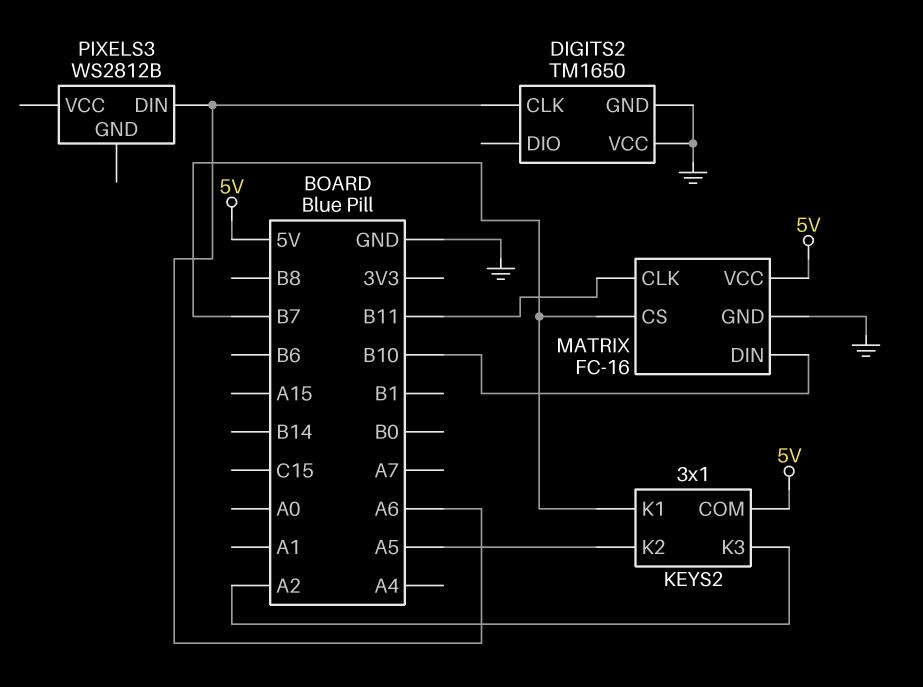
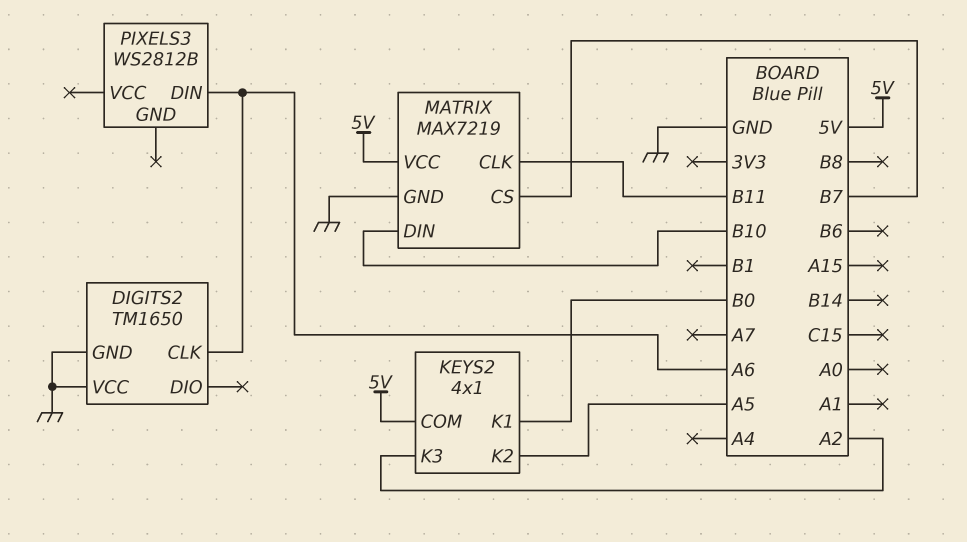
KEYS2: 3x1 -> 4x1
KEYS2 pin K1: B7 -> B0
MATRIX: FC-16 -> MAX7219

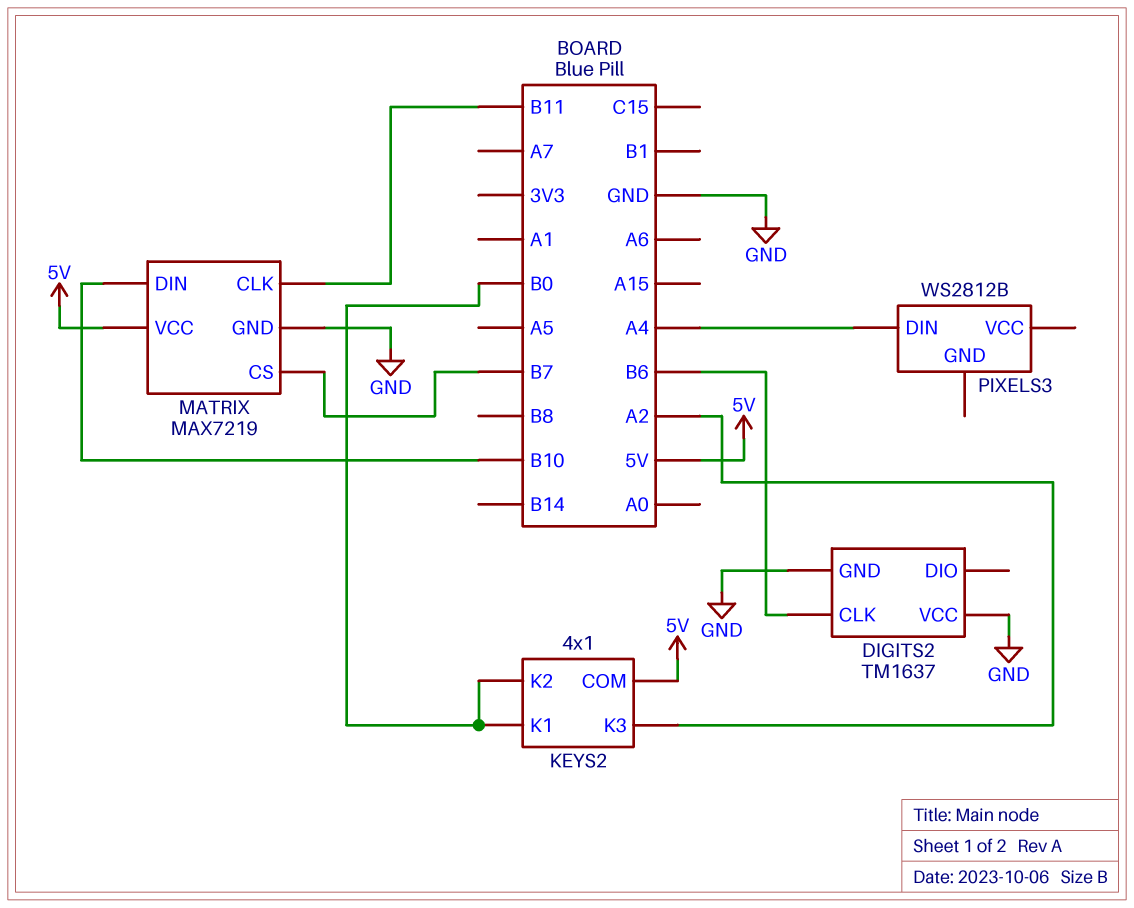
DIGITS2: TM1650 -> TM1637
DIGITS2 pin CLK: A6 -> B6
KEYS2 pin K2: A5 -> B0
PIXELS3 pin DIN: A6 -> A4

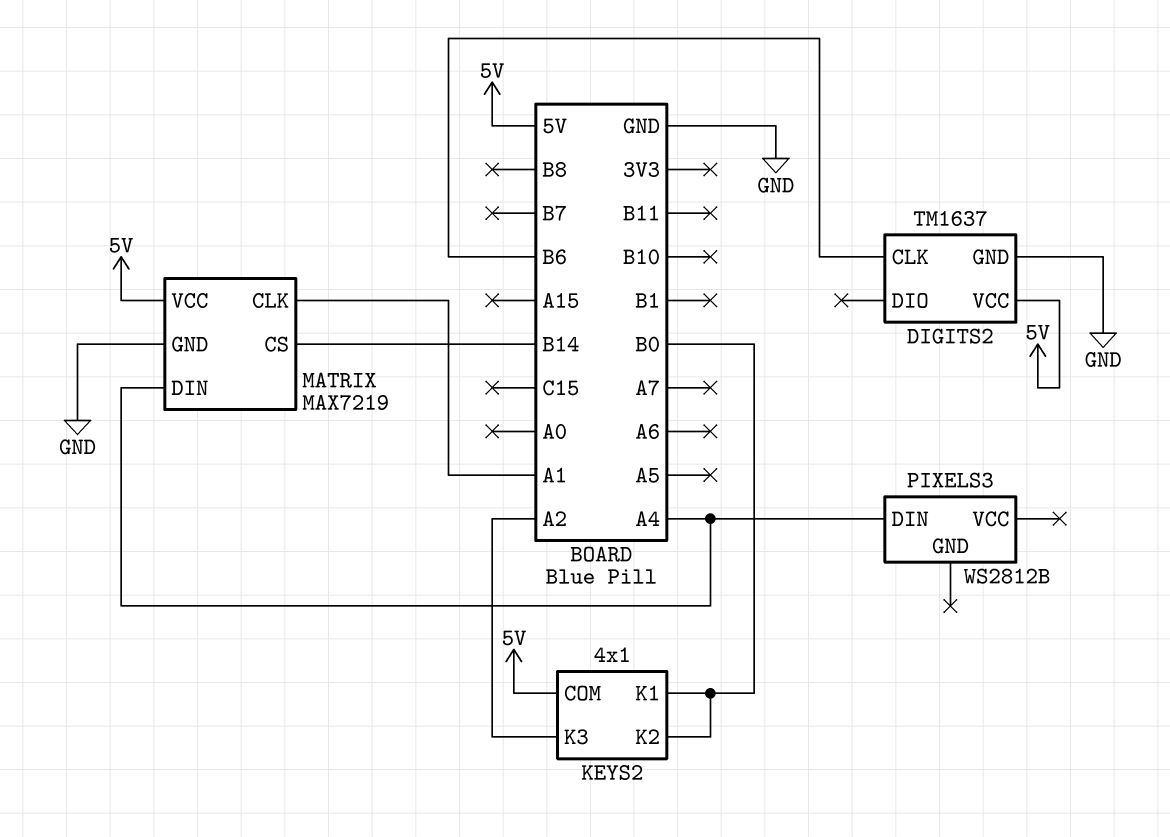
DIGITS2 pin VCC: GND -> 5V
MATRIX pin CLK: B11 -> A1
MATRIX pin CS: B7 -> B14
MATRIX pin DIN: B10 -> A4

